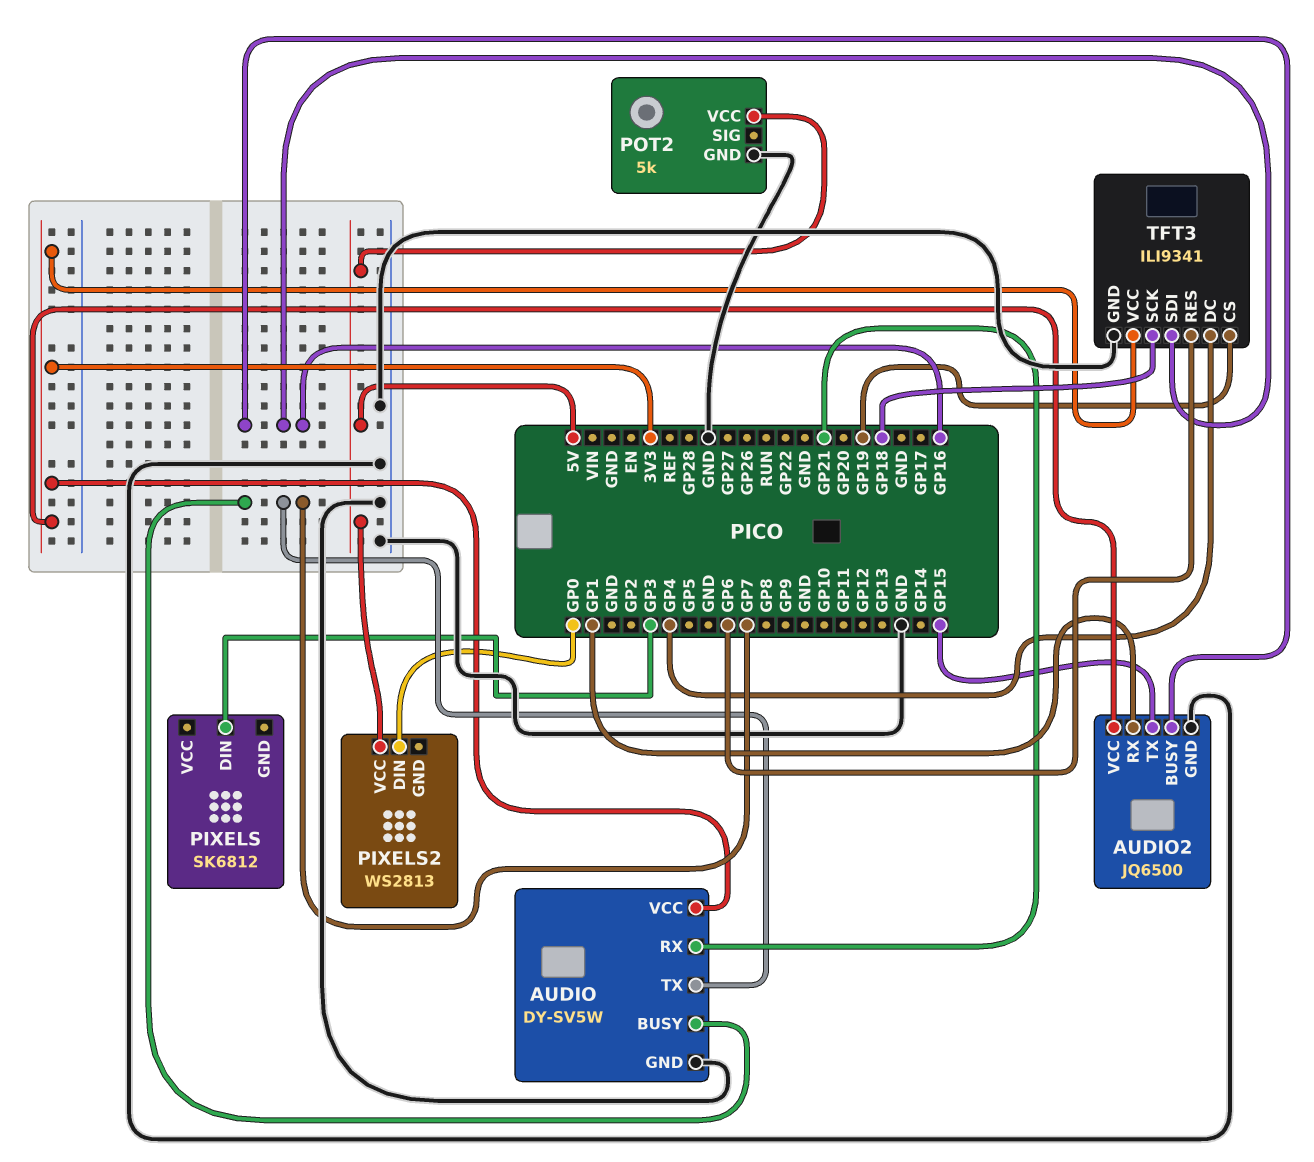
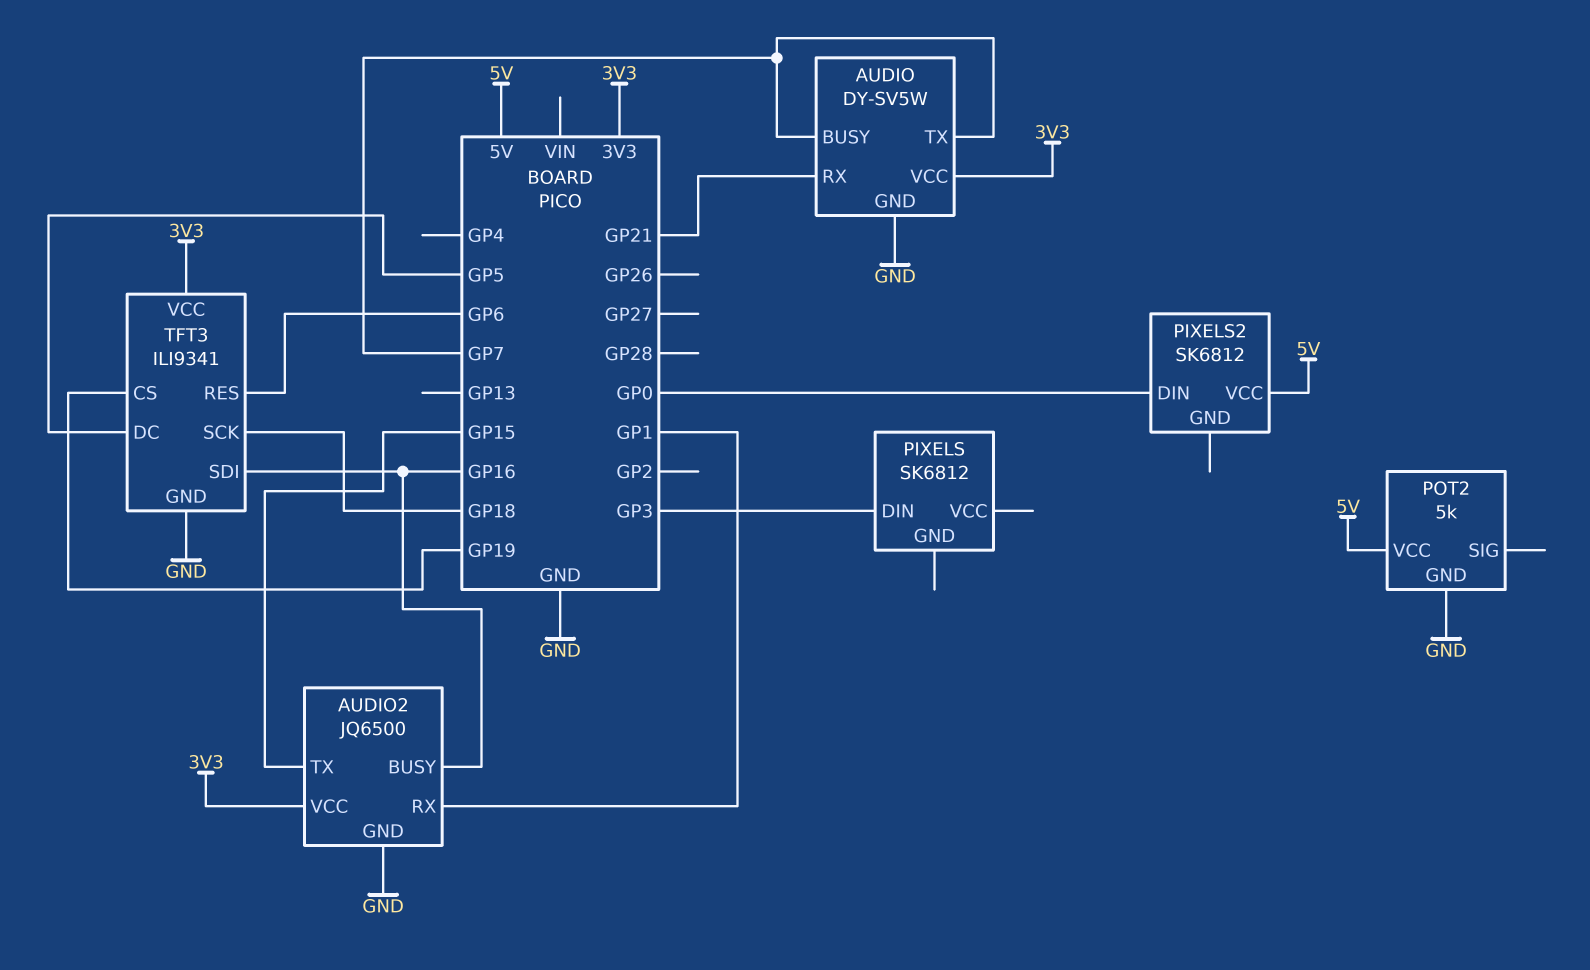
PIXELS2: WS2813 -> SK6812
TFT3 pin DC: GP4 -> GP5

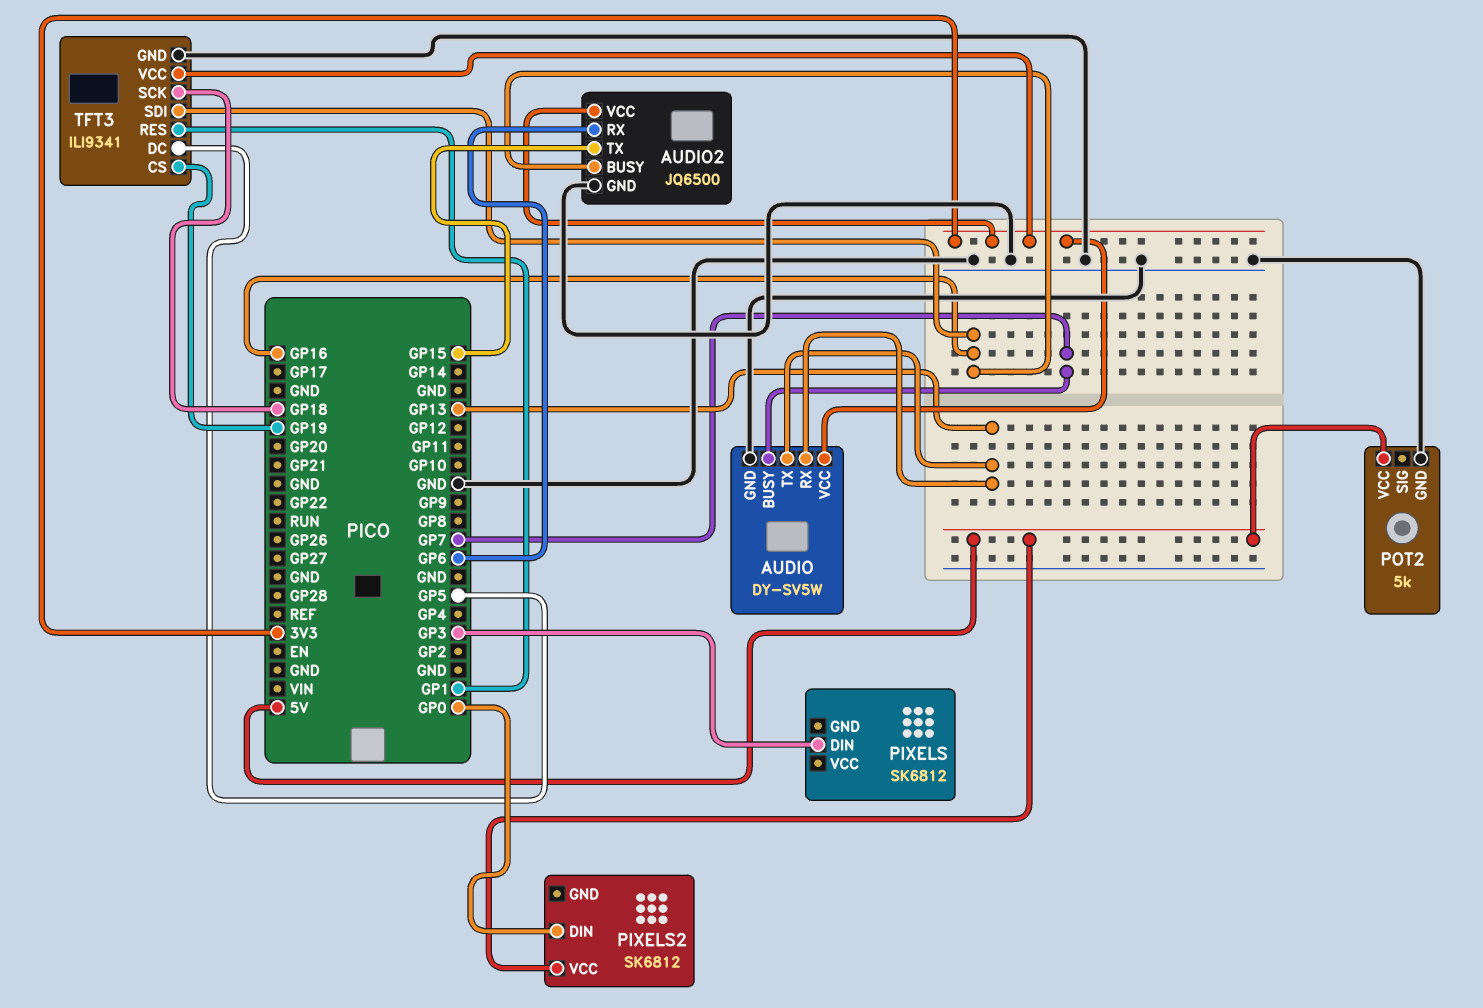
AUDIO pin RX: GP21 -> GP13
AUDIO pin TX: GP7 -> GP13
AUDIO2 pin RX: GP1 -> GP6
TFT3 pin RES: GP6 -> GP1

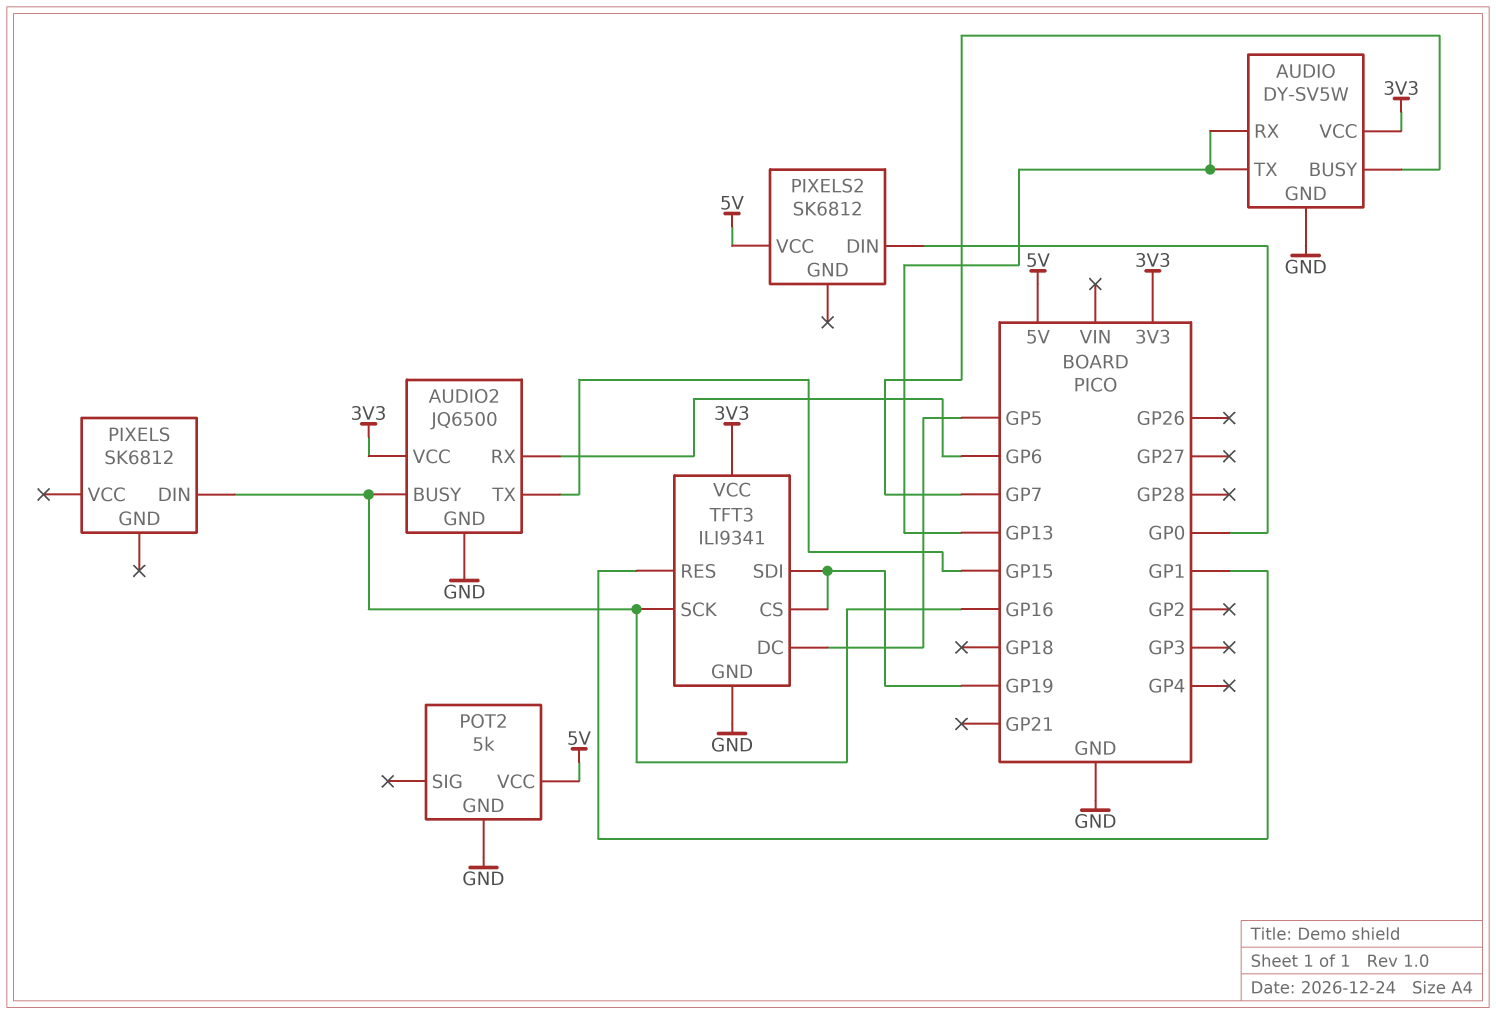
PIXELS pin DIN: GP3 -> GP16
TFT3 pin SCK: GP18 -> GP16
TFT3 pin SDI: GP16 -> GP19

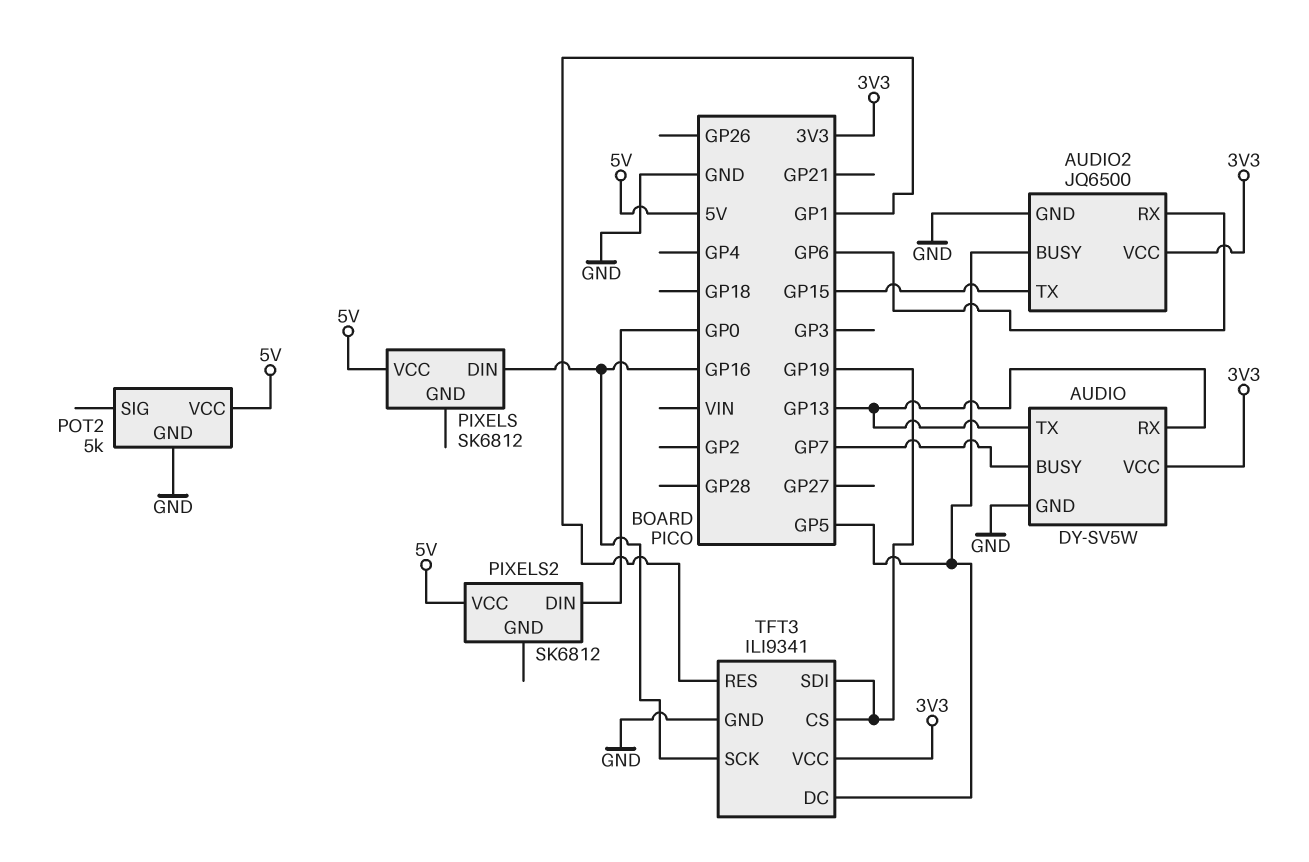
AUDIO2 pin BUSY: GP16 -> GP5
PIXELS pin VCC: none -> 5V

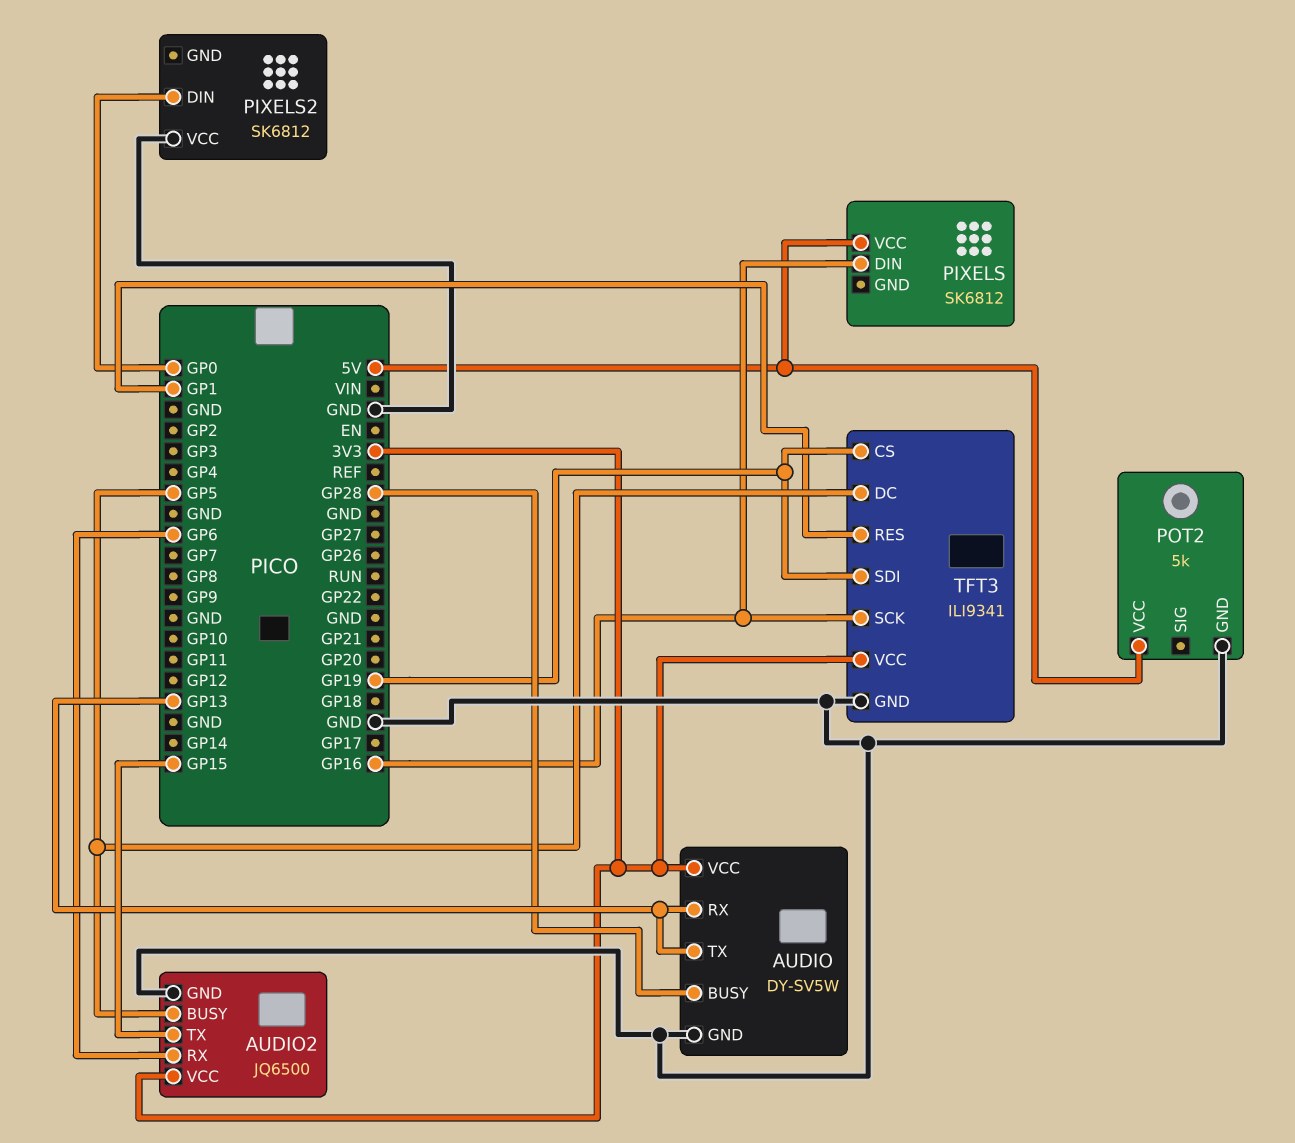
AUDIO pin BUSY: GP7 -> GP28
PIXELS2 pin VCC: 5V -> GND

